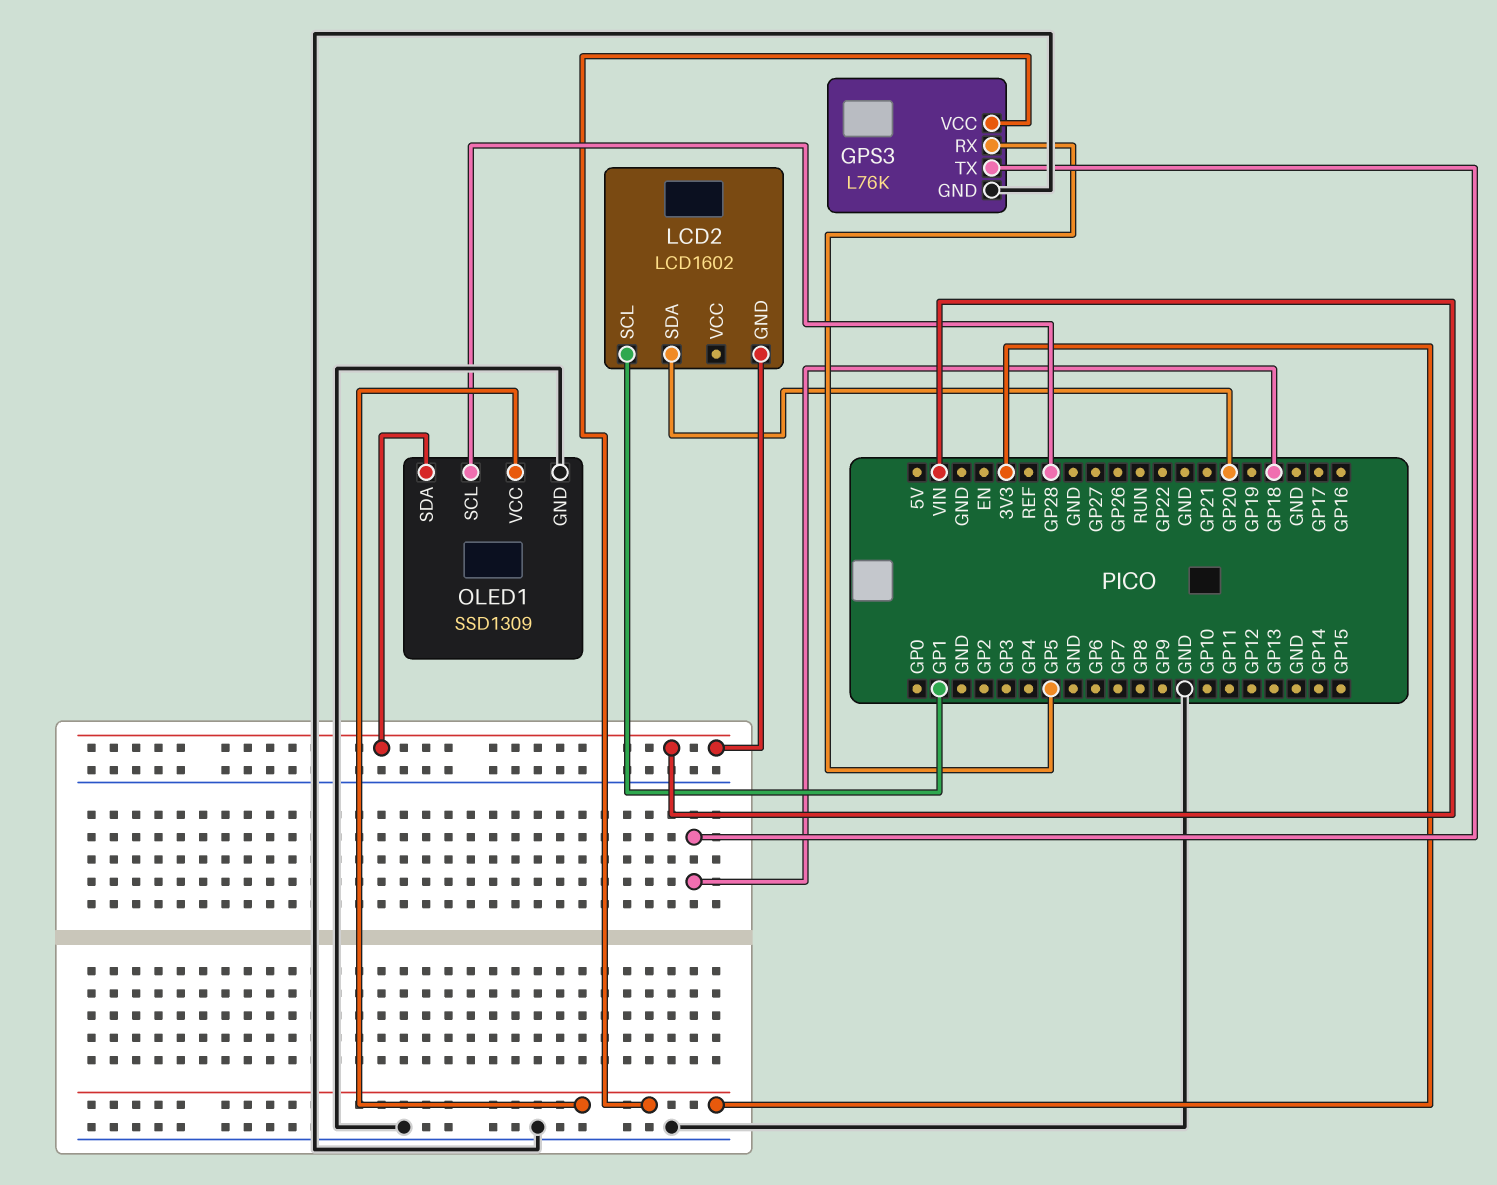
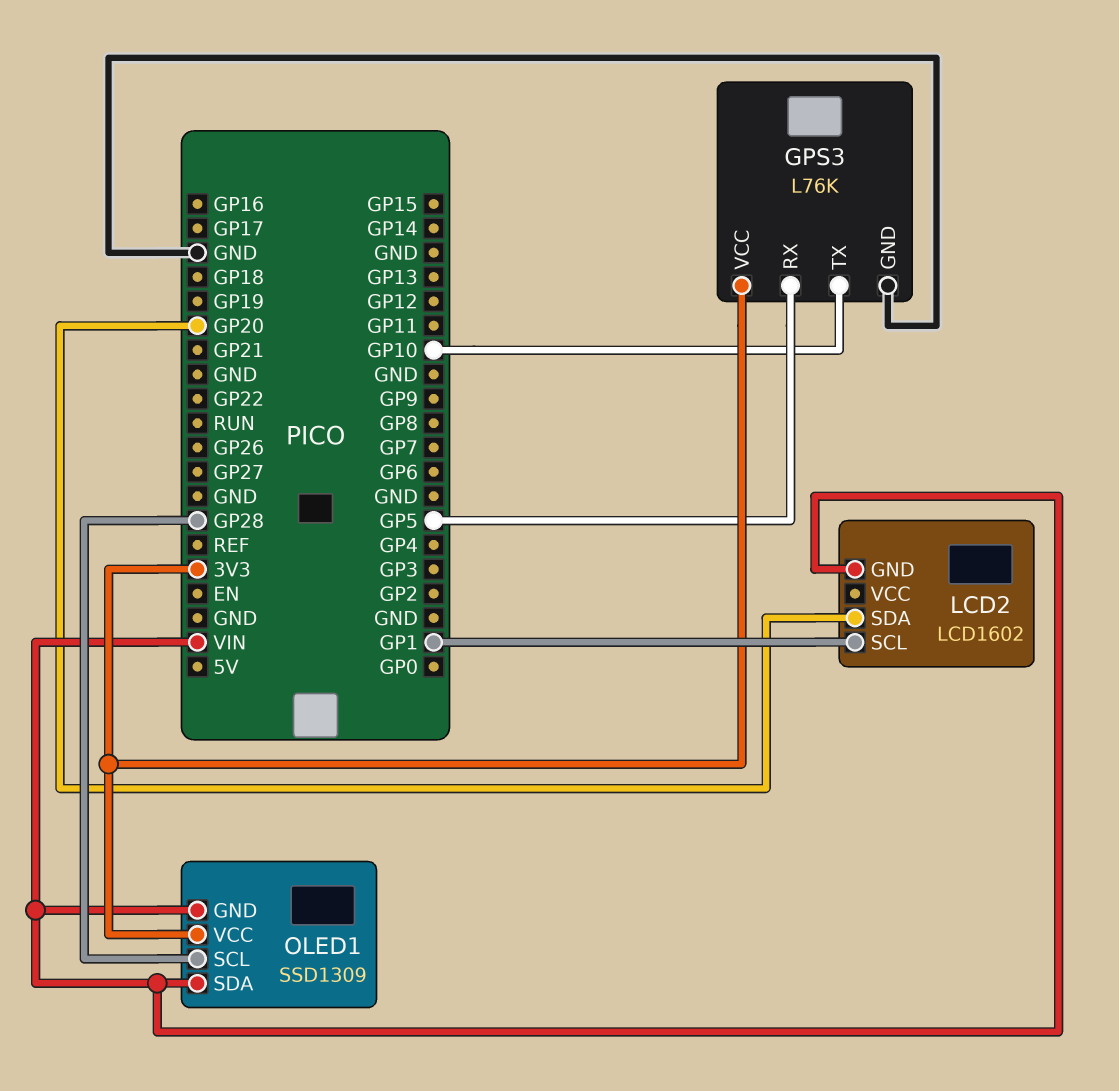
GPS3 pin TX: GP18 -> GP10
OLED1 pin GND: GND -> VIN

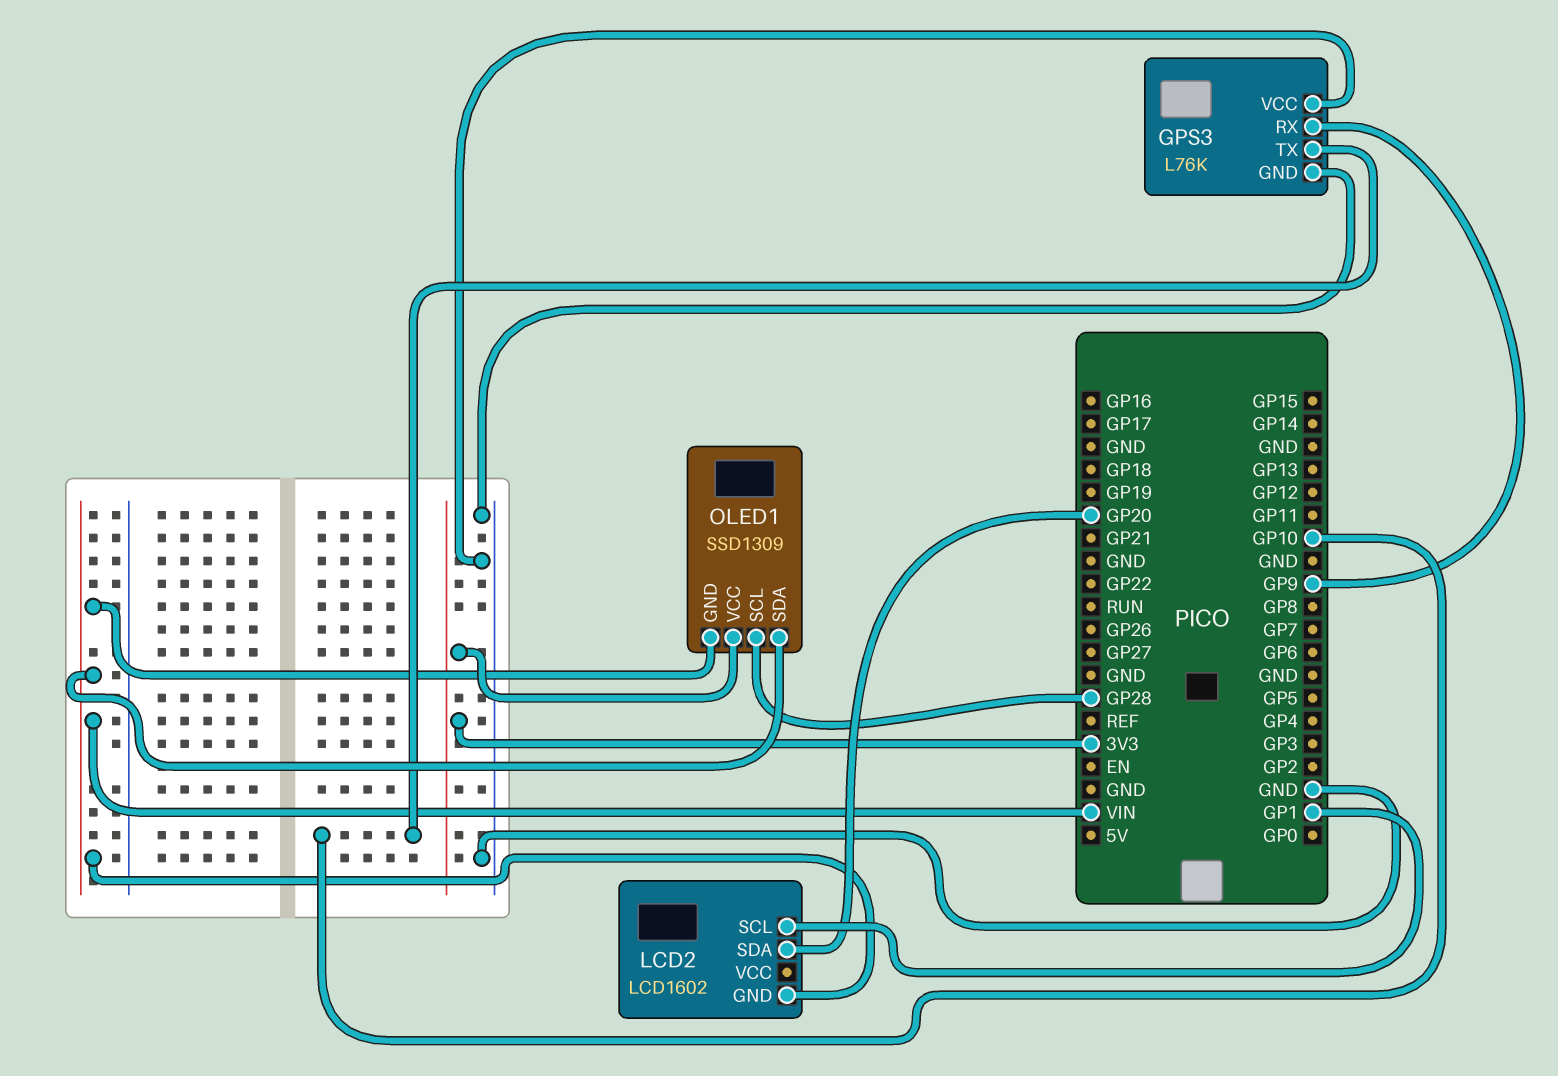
GPS3 pin RX: GP5 -> GP9
GPS3 pin VCC: 3V3 -> GND

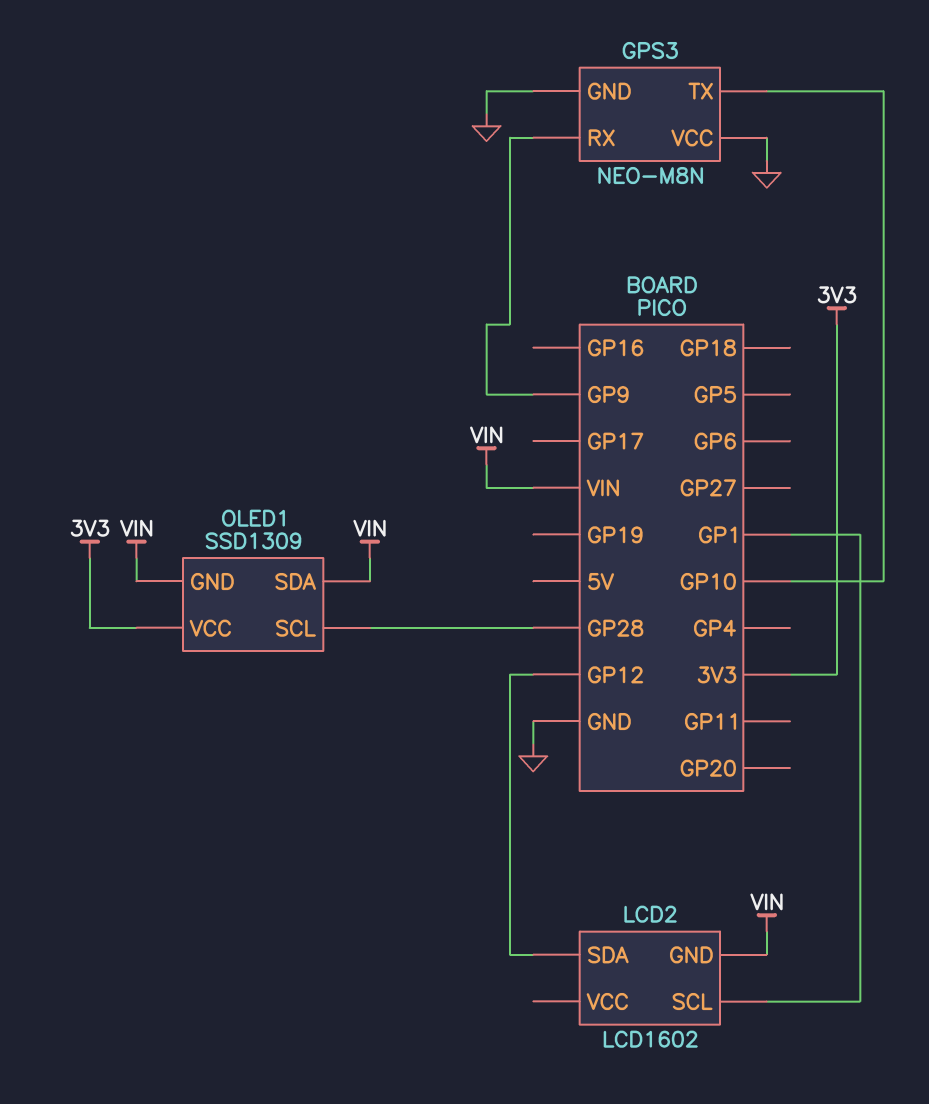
GPS3: L76K -> NEO-M8N
LCD2 pin SDA: GP20 -> GP12

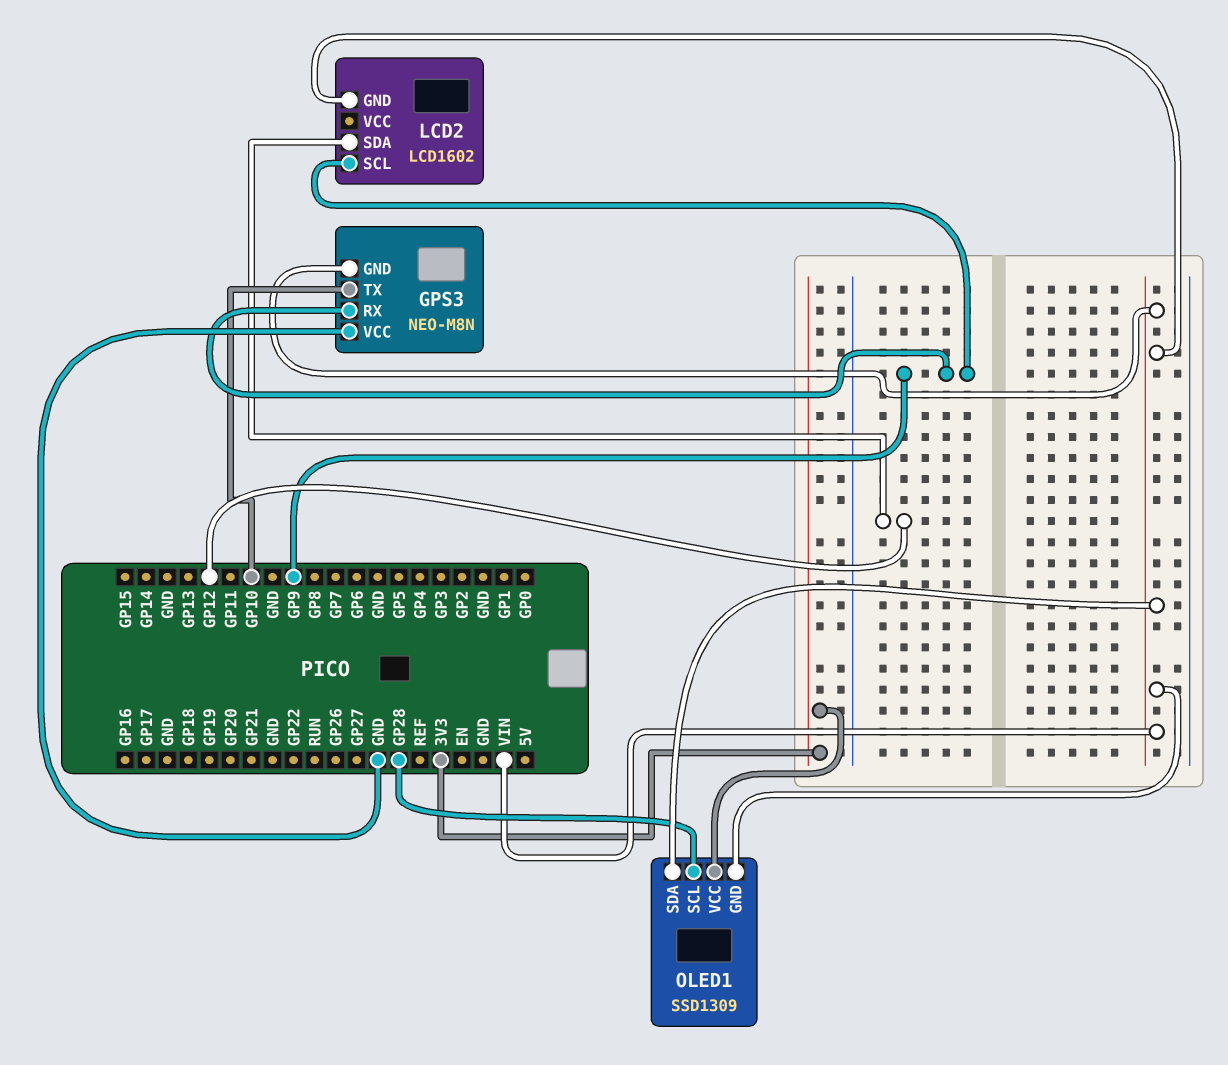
GPS3 pin GND: GND -> VIN
LCD2 pin SCL: GP1 -> GP9

